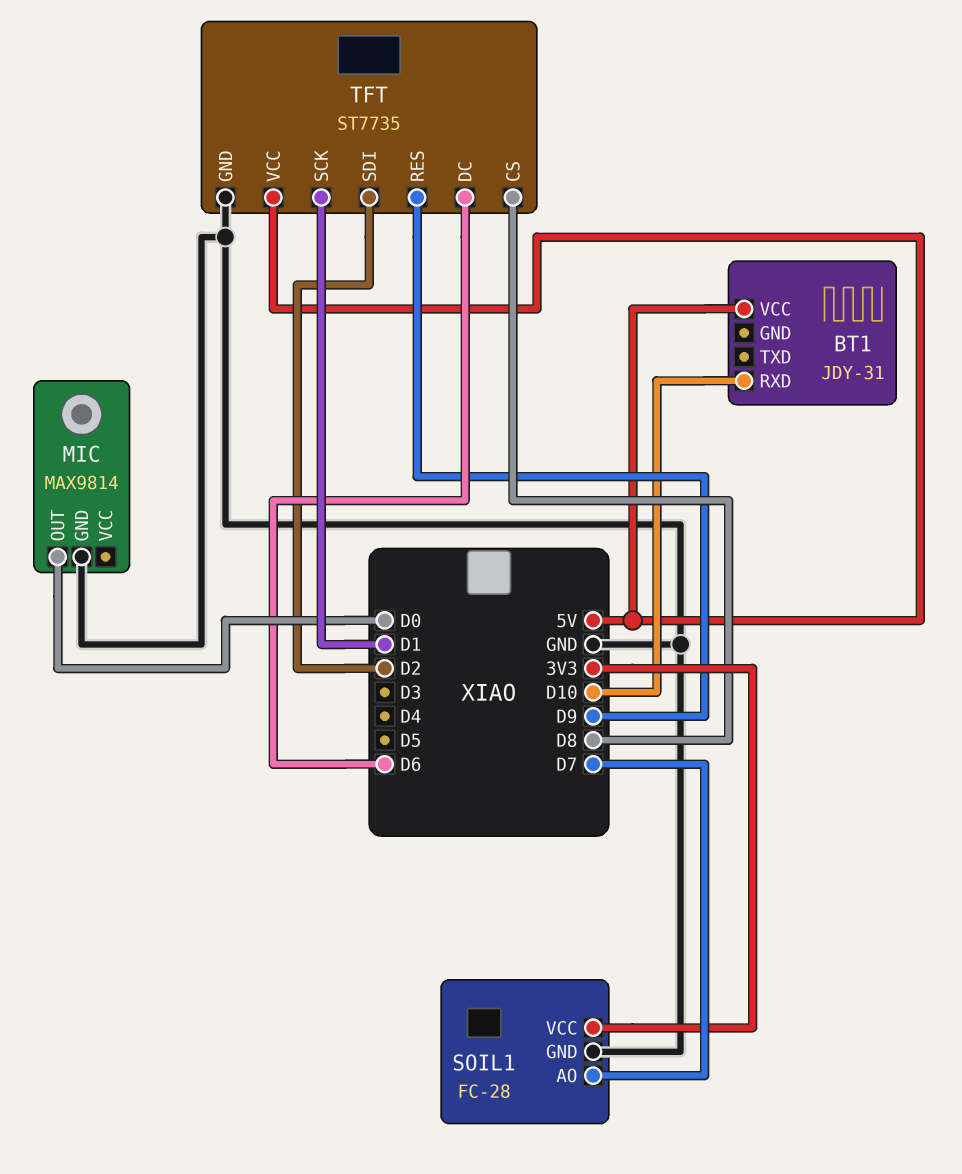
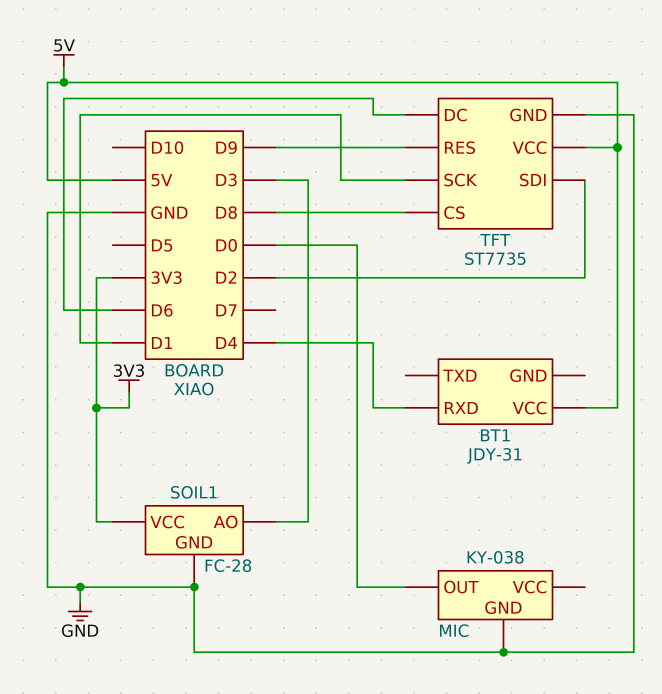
BT1 pin RXD: D10 -> D4
MIC: MAX9814 -> KY-038
SOIL1 pin AO: D7 -> D3

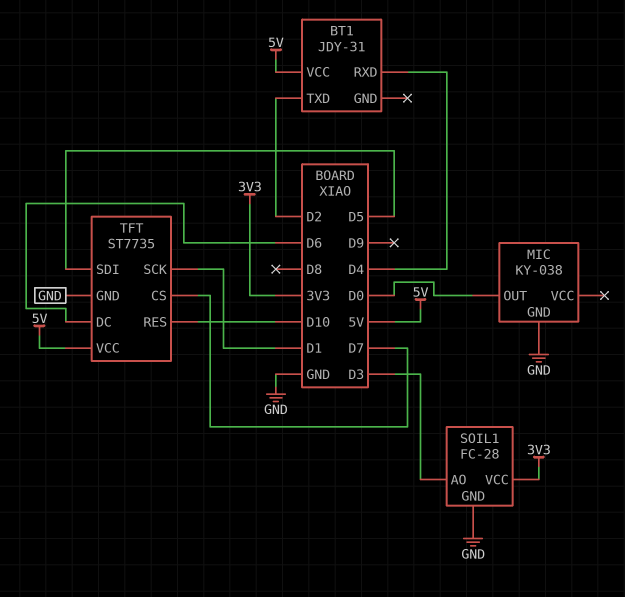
BT1 pin TXD: none -> D2
TFT pin CS: D8 -> D7
TFT pin RES: D9 -> D10
TFT pin SDI: D2 -> D5

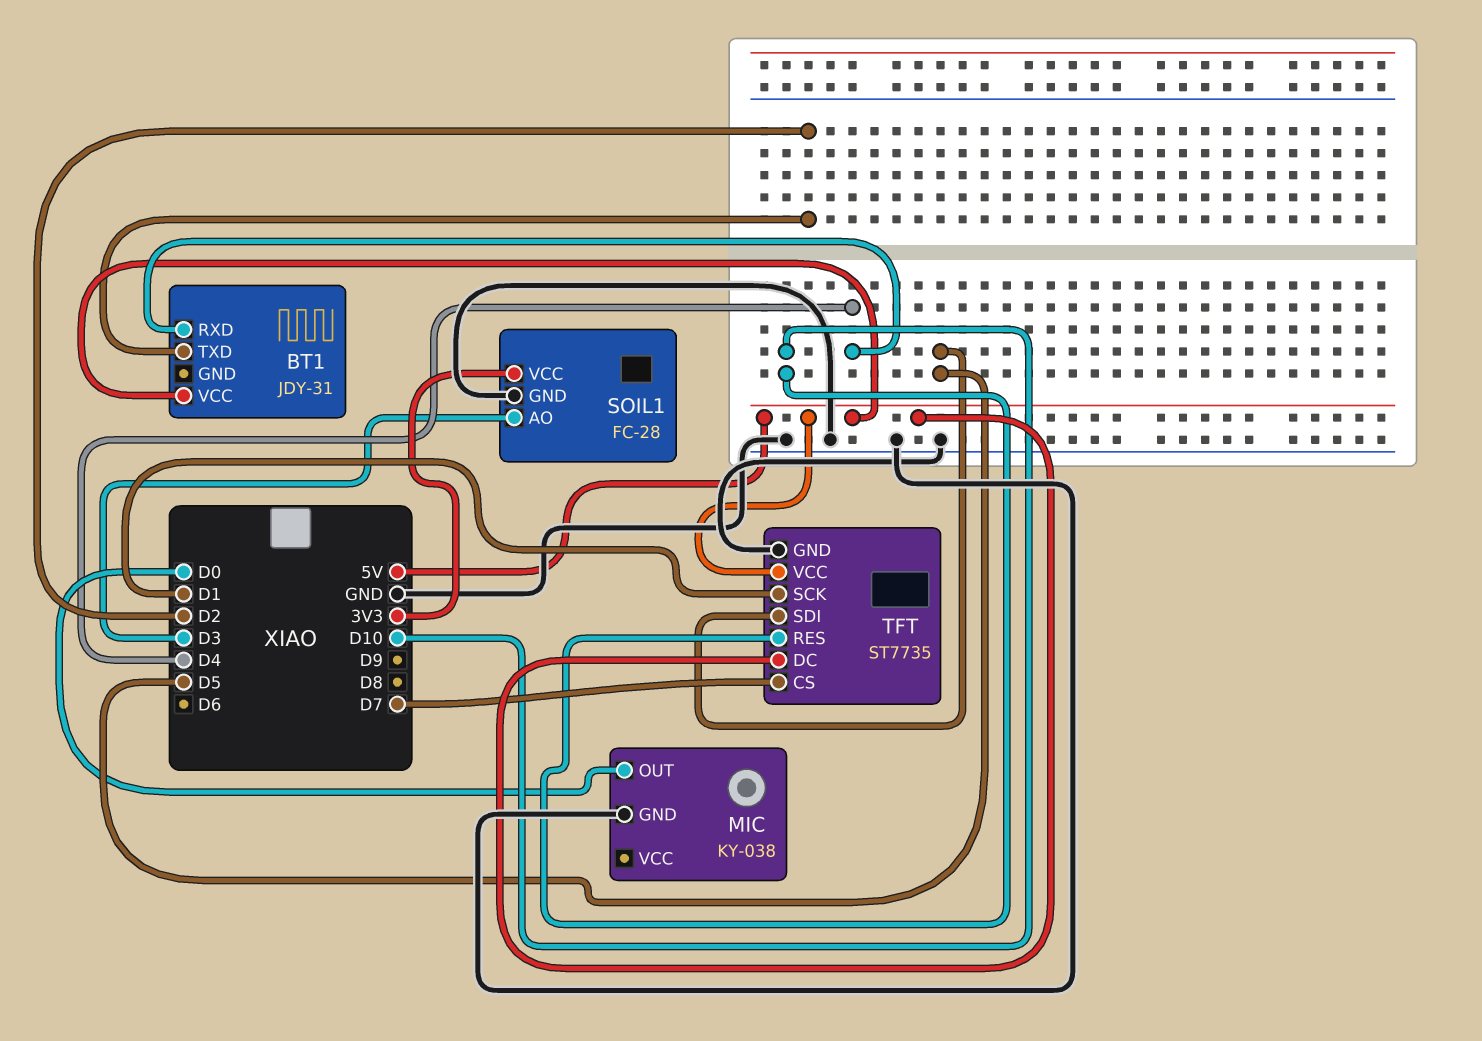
TFT pin DC: D6 -> 5V

